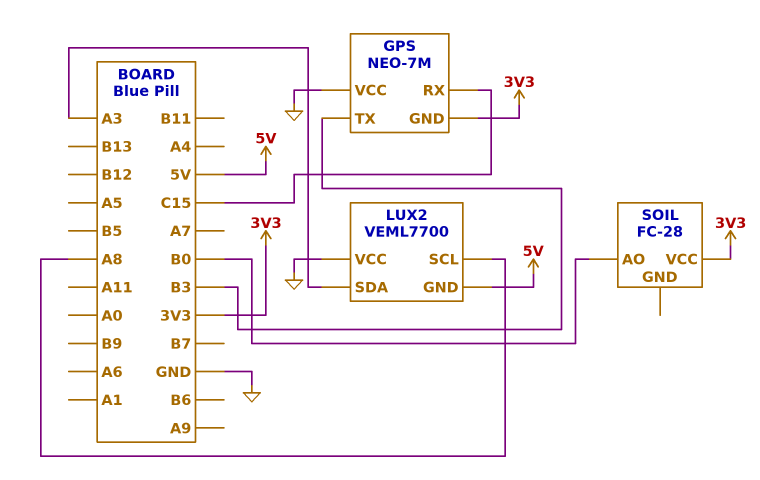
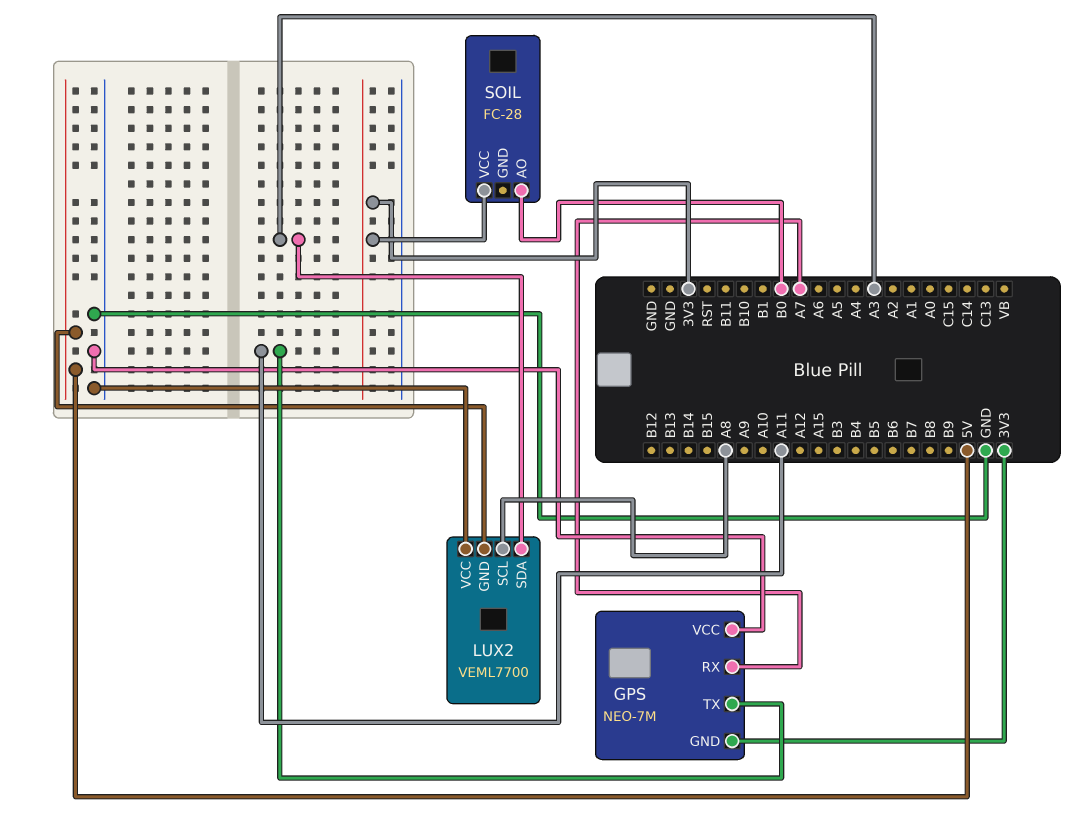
GPS pin RX: C15 -> A7
GPS pin TX: B3 -> A11

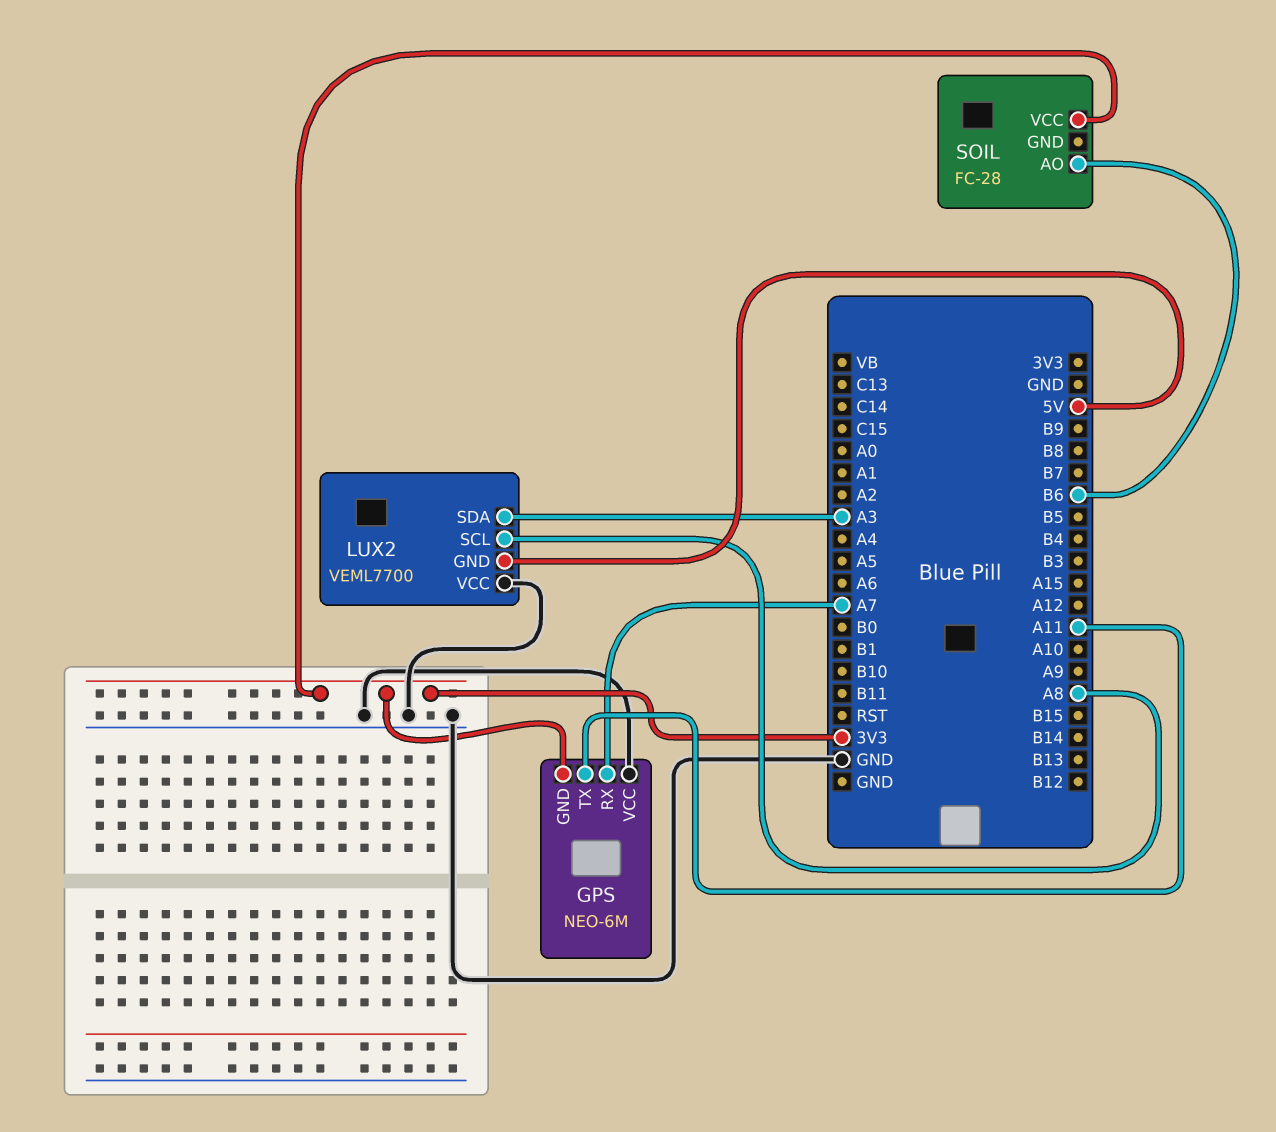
GPS: NEO-7M -> NEO-6M
SOIL pin AO: B0 -> B6

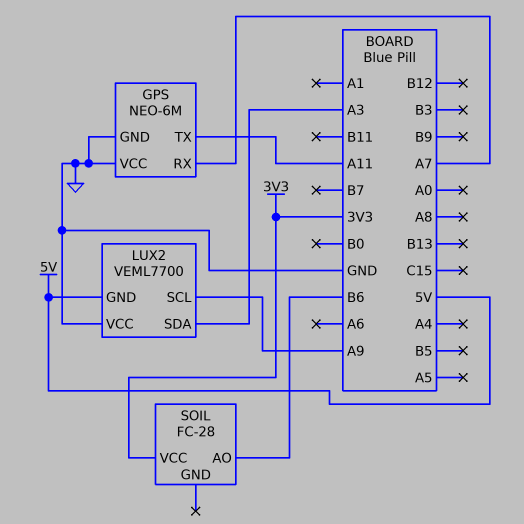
GPS pin GND: 3V3 -> GND
LUX2 pin SCL: A8 -> A9

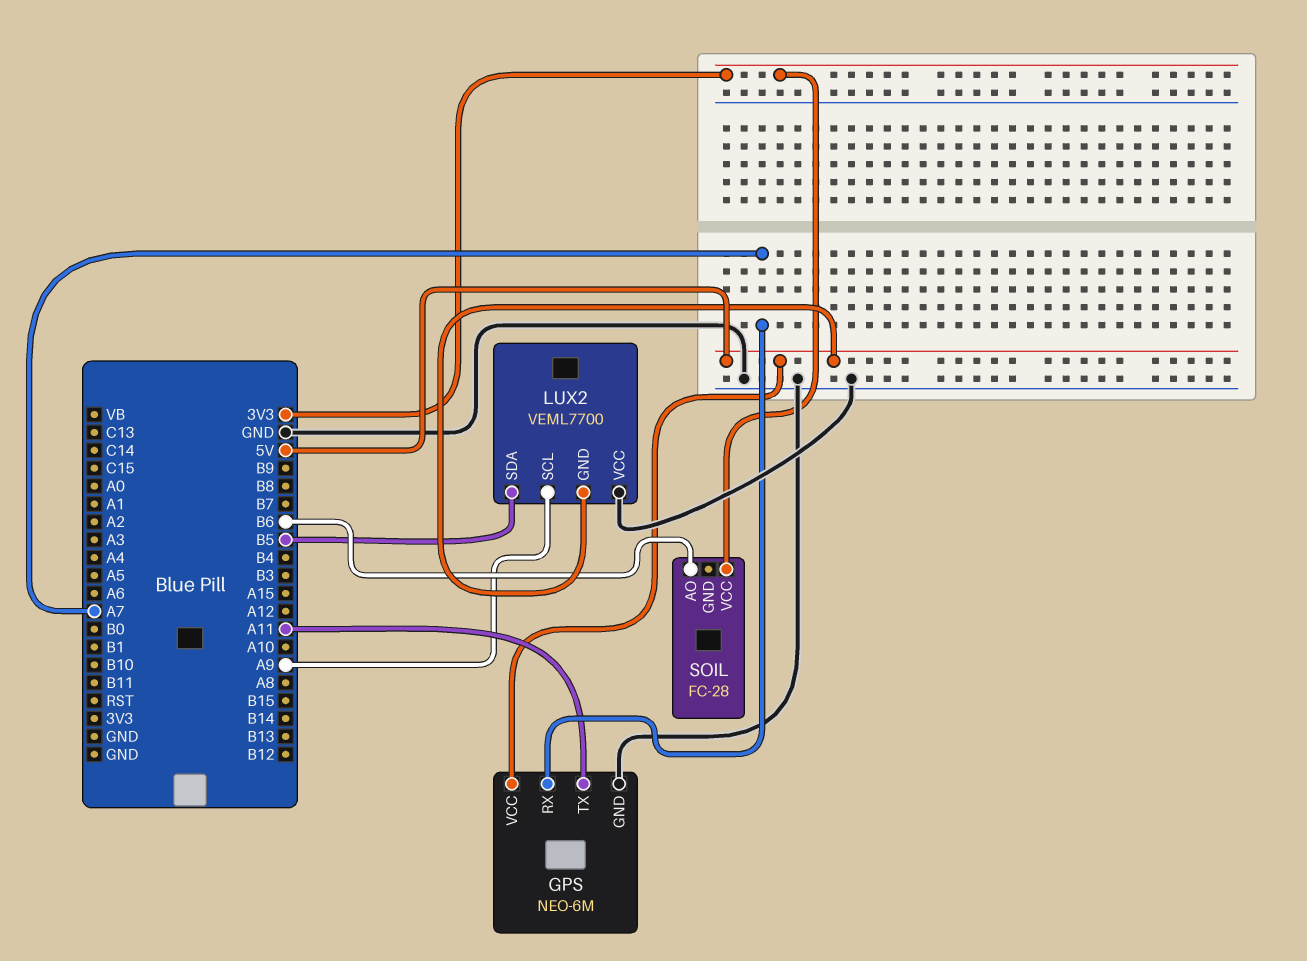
GPS pin VCC: GND -> 5V
LUX2 pin SDA: A3 -> B5

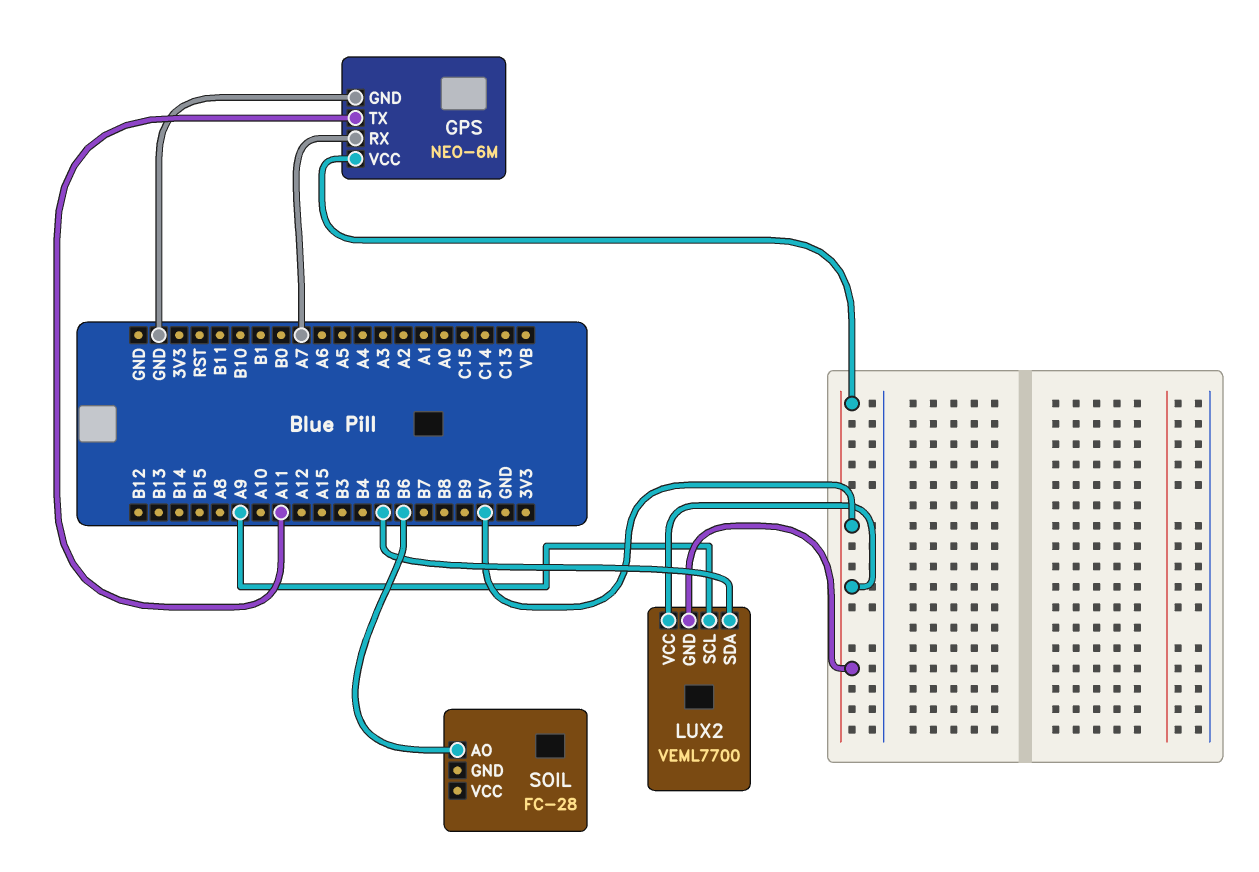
LUX2 pin VCC: GND -> 5V
SOIL pin VCC: 3V3 -> none

